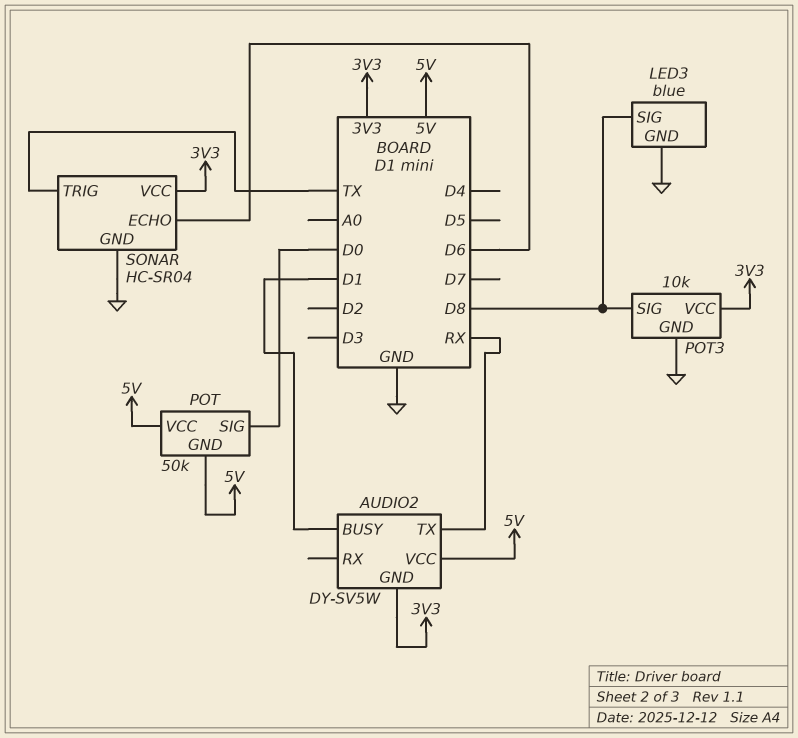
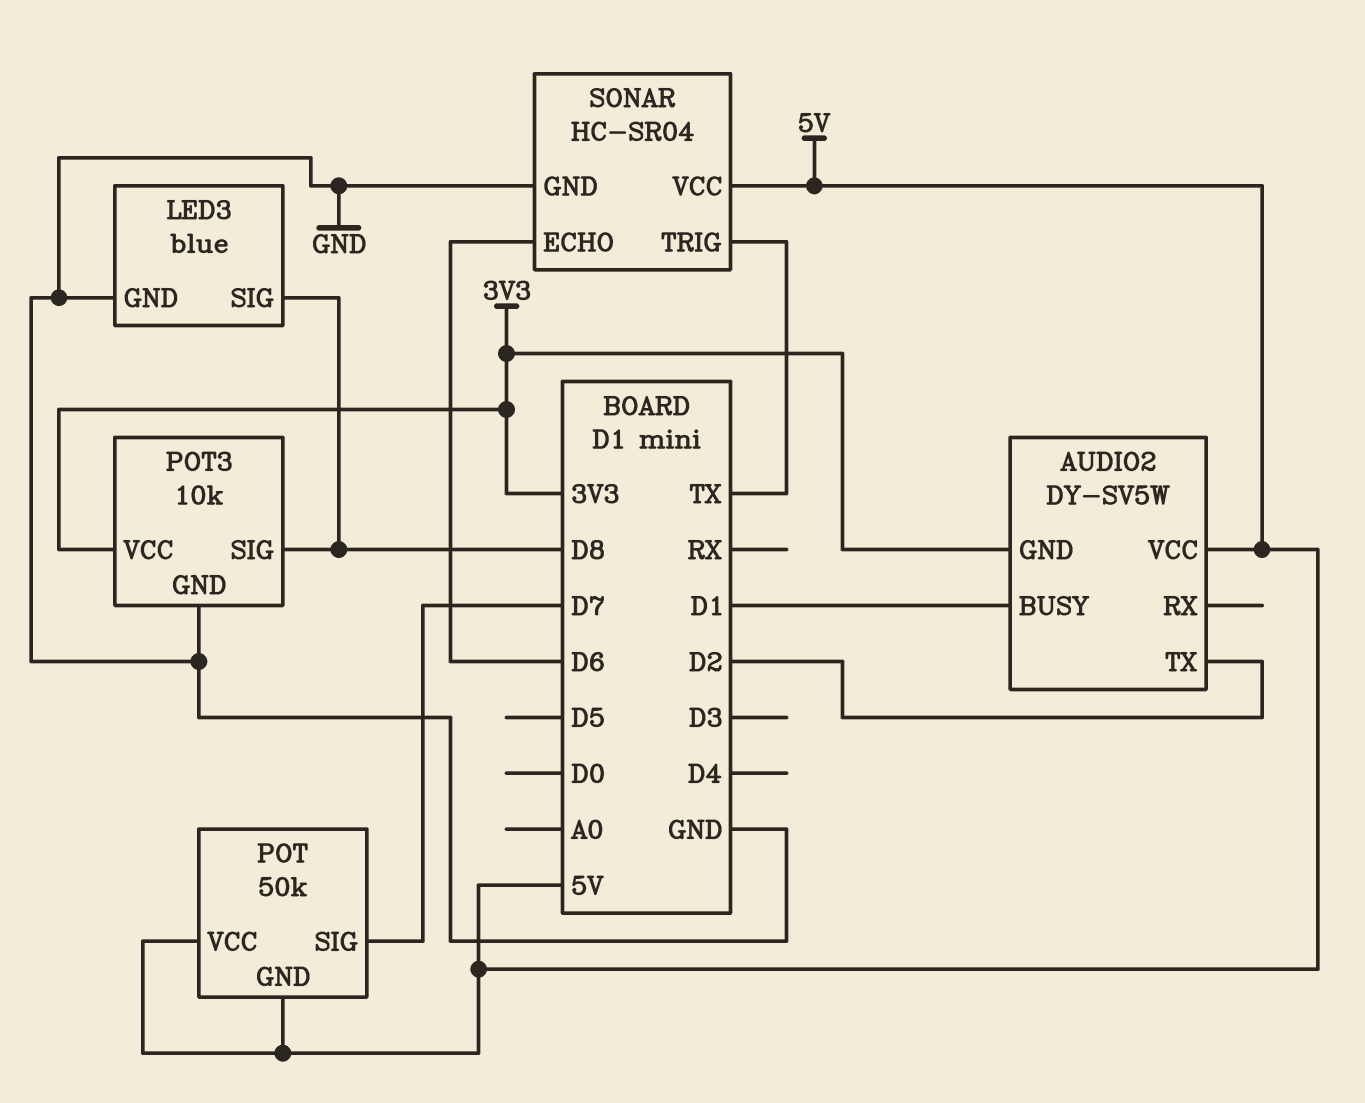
AUDIO2 pin TX: RX -> D2
POT pin SIG: D0 -> D7
SONAR pin VCC: 3V3 -> 5V

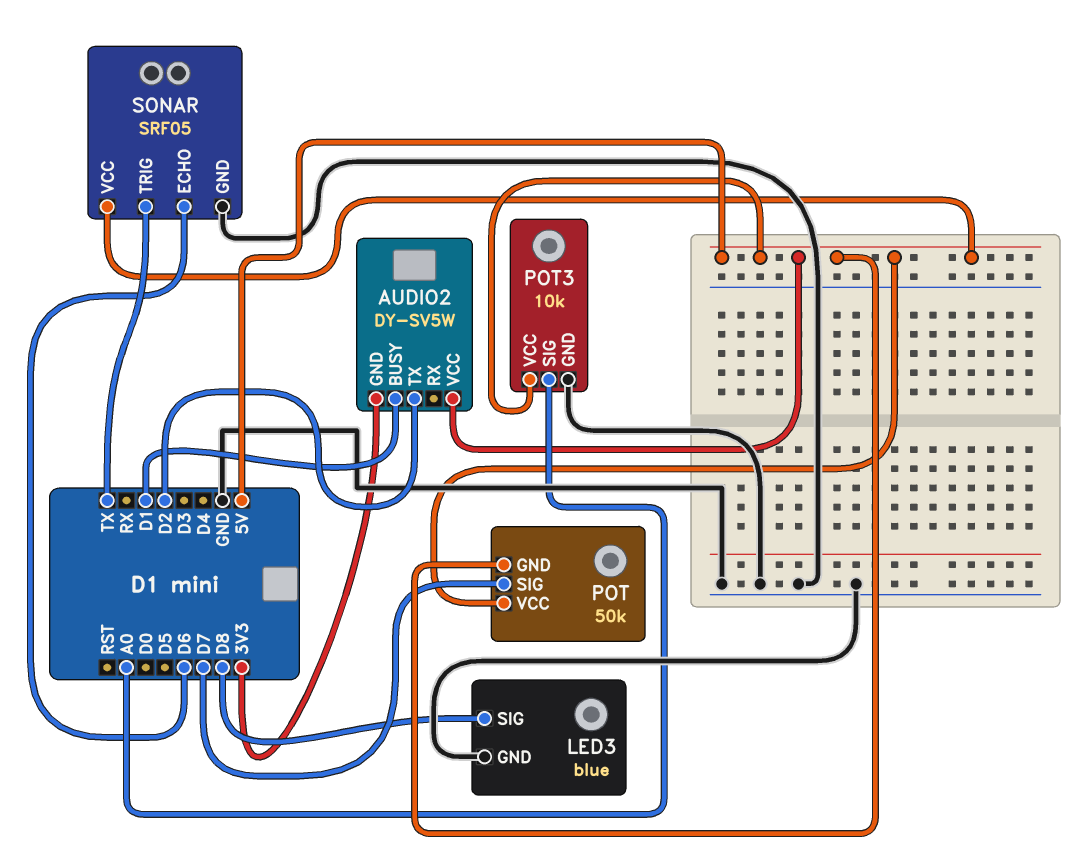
POT3 pin SIG: D8 -> A0
POT3 pin VCC: 3V3 -> 5V
SONAR: HC-SR04 -> SRF05

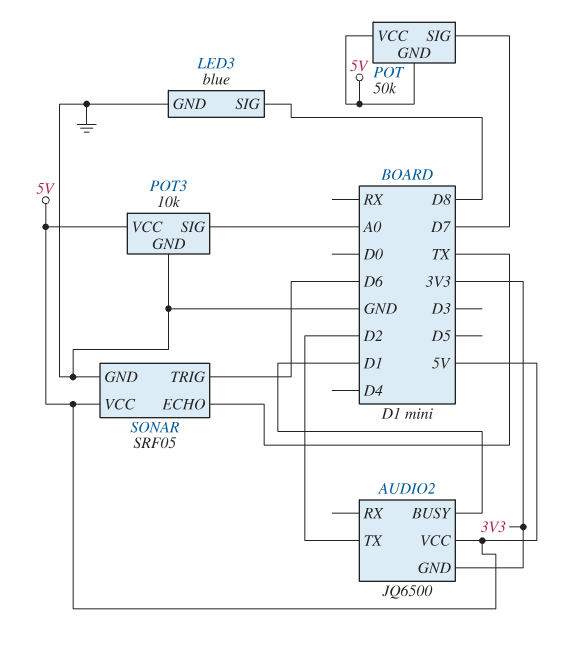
AUDIO2: DY-SV5W -> JQ6500
SONAR pin ECHO: D6 -> TX
SONAR pin TRIG: TX -> D6

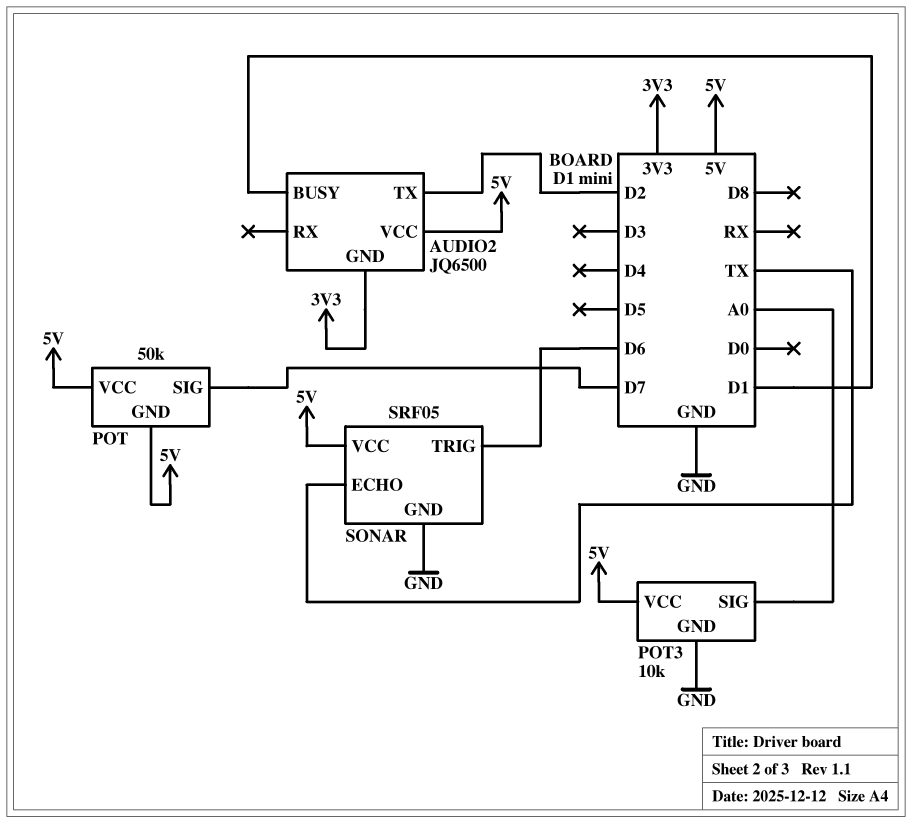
LED3: blue -> none
LED3 pin GND: GND -> none
LED3 pin SIG: D8 -> none

